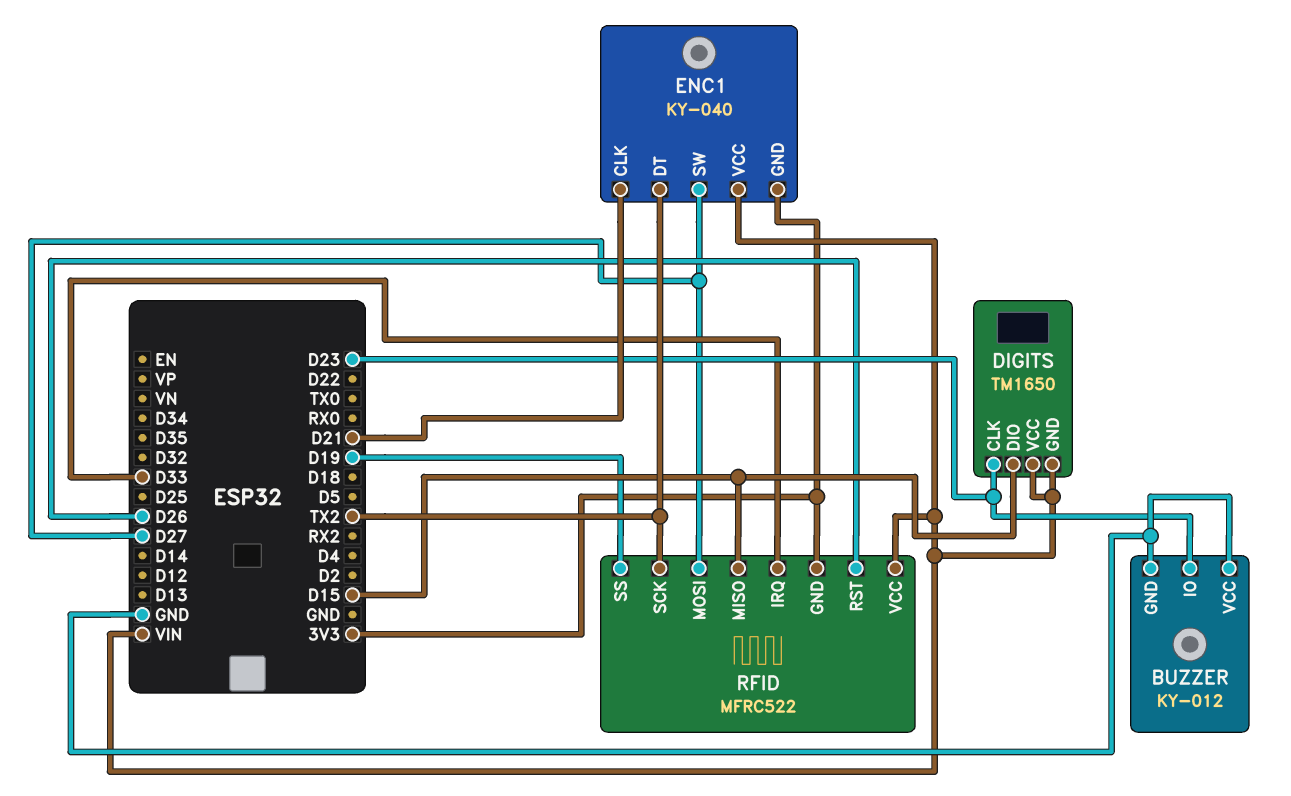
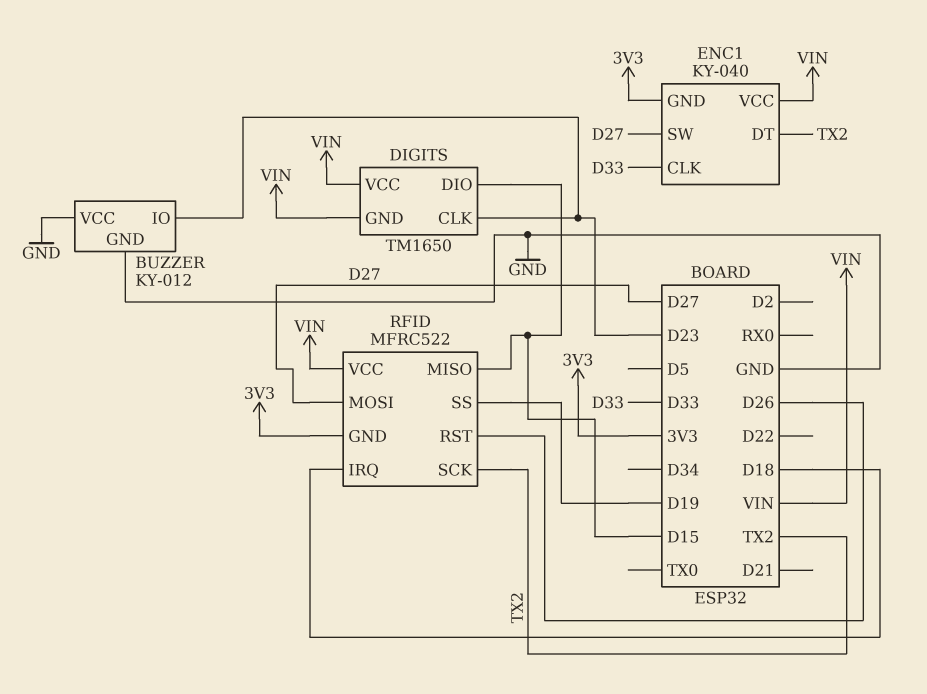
ENC1 pin CLK: D21 -> D33
RFID pin IRQ: D33 -> D18

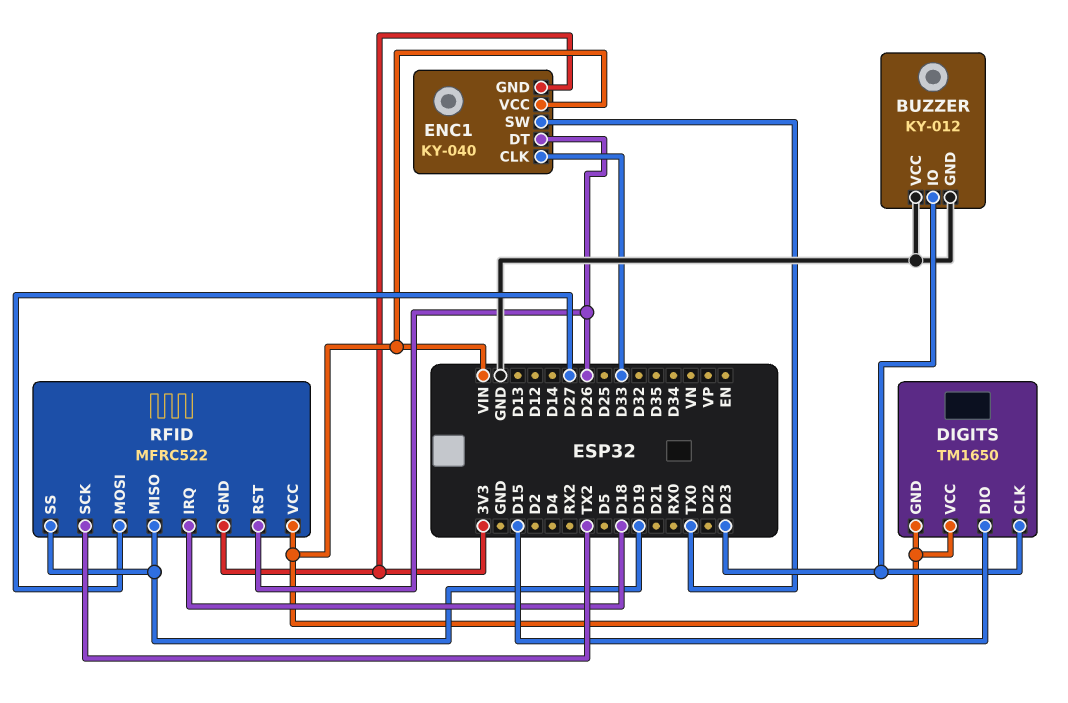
ENC1 pin DT: TX2 -> D26
ENC1 pin SW: D27 -> TX0
RFID pin MISO: D15 -> D19

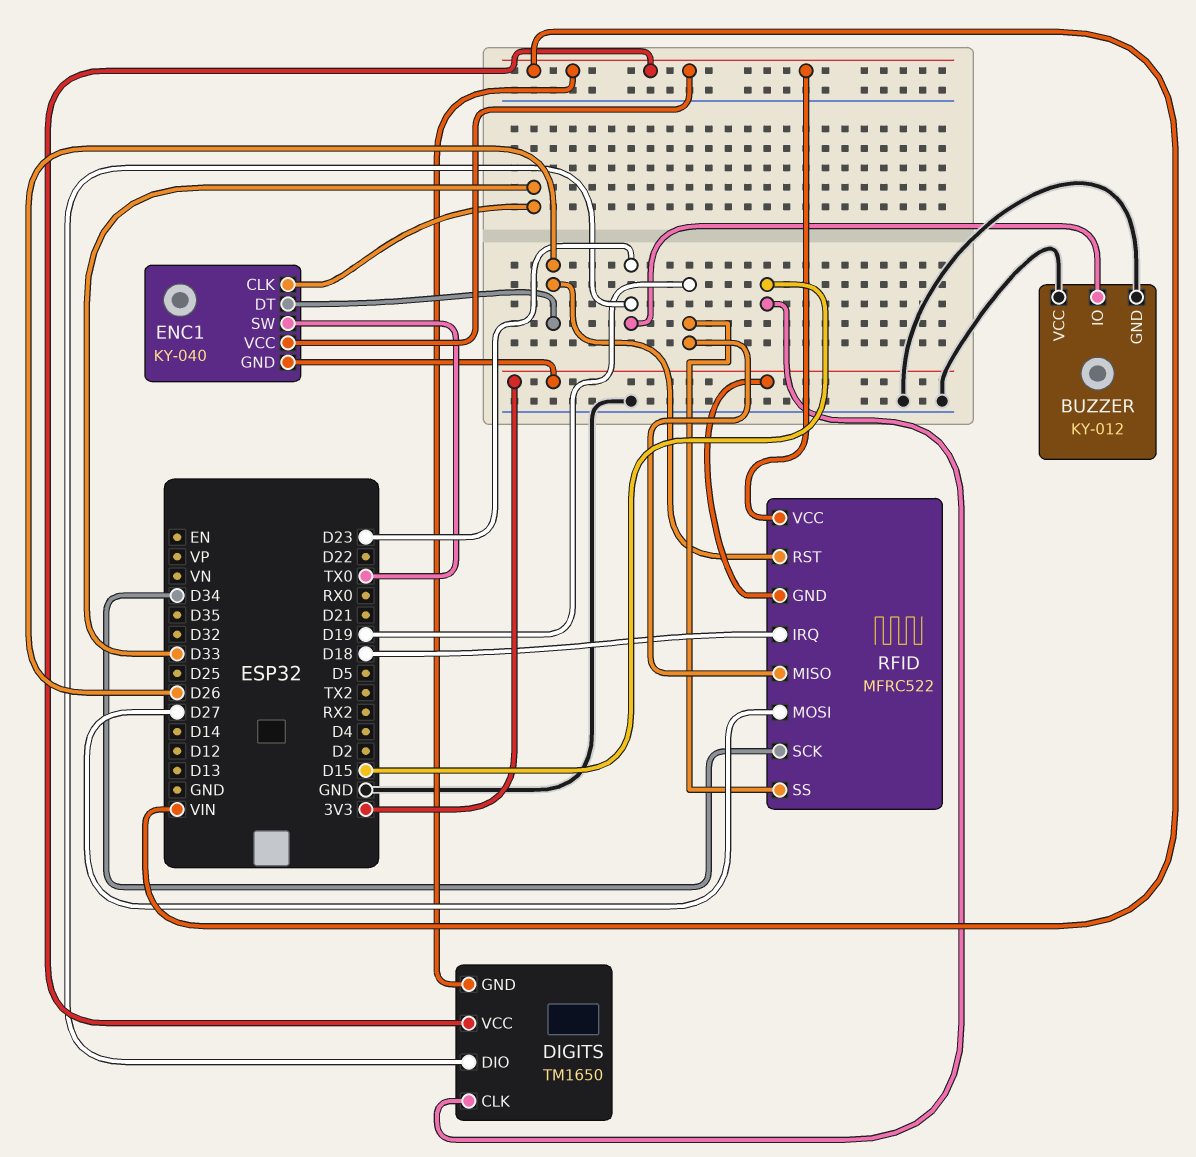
DIGITS pin CLK: D23 -> D15
DIGITS pin DIO: D15 -> D23
RFID pin SCK: TX2 -> D34

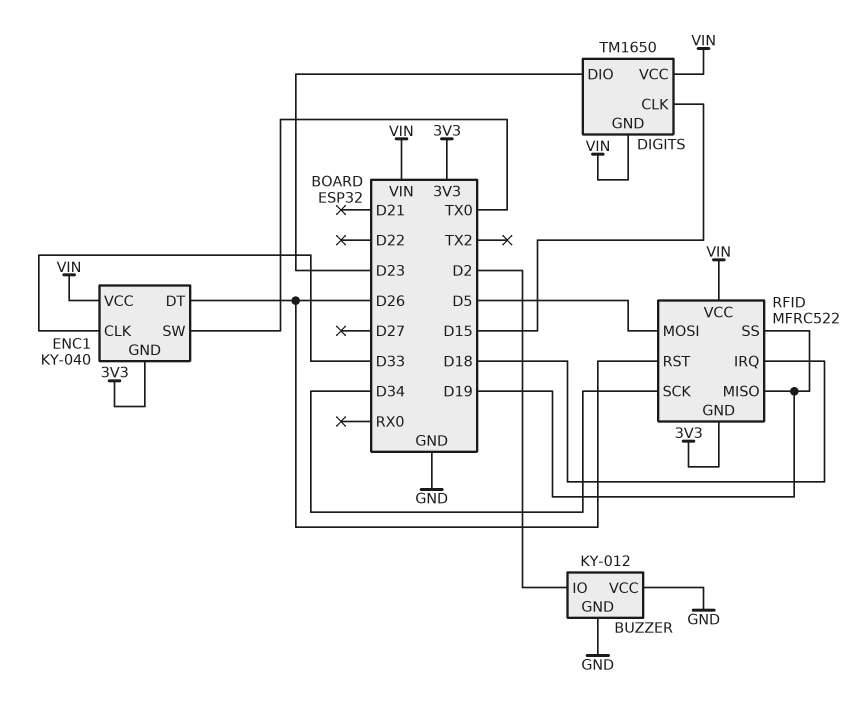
BUZZER pin IO: D23 -> D2
RFID pin MOSI: D27 -> D5

